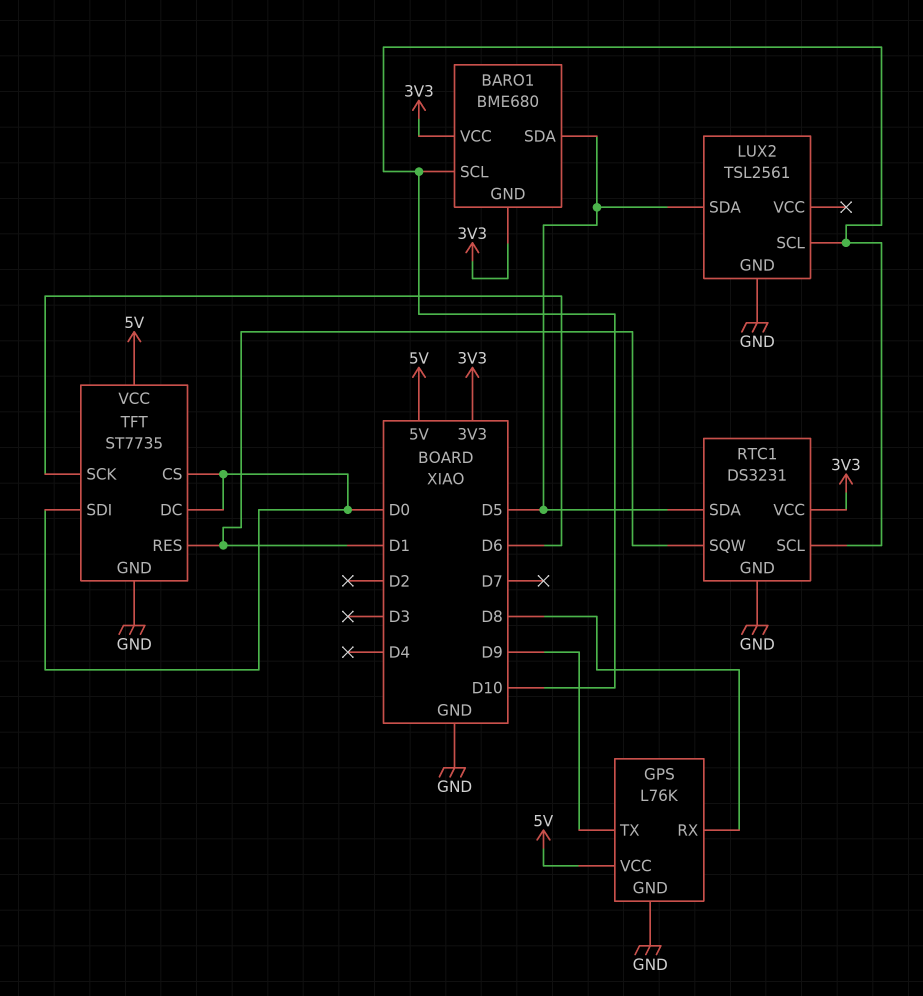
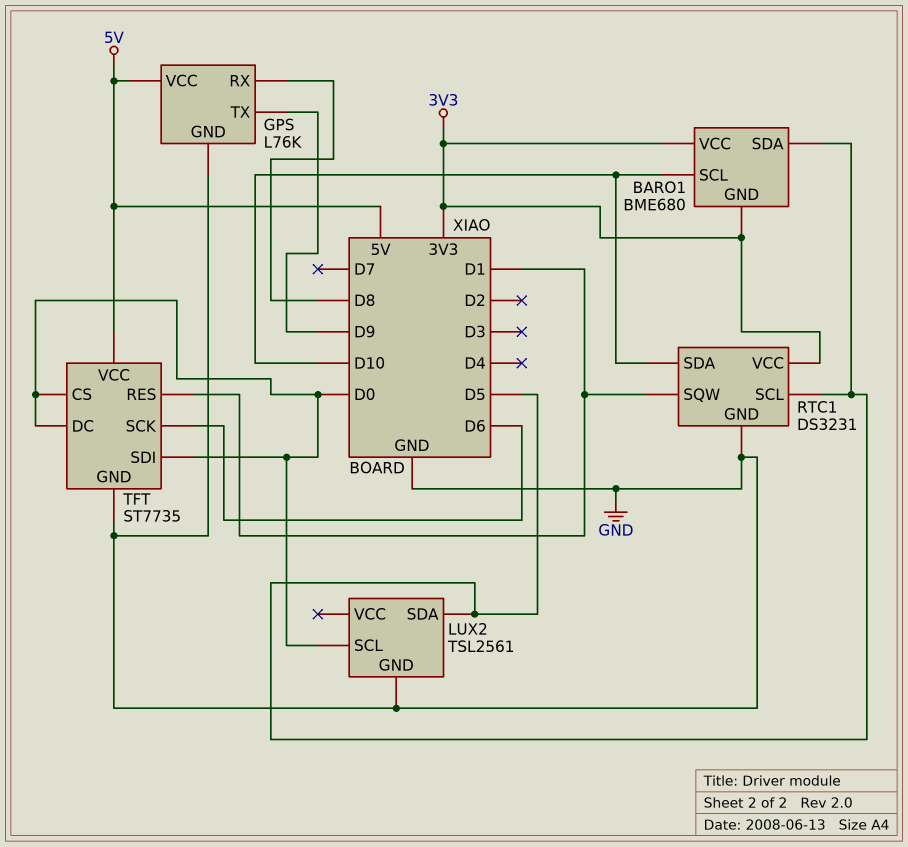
LUX2 pin SCL: D10 -> D0
RTC1 pin SCL: D10 -> D5
RTC1 pin SDA: D5 -> D10

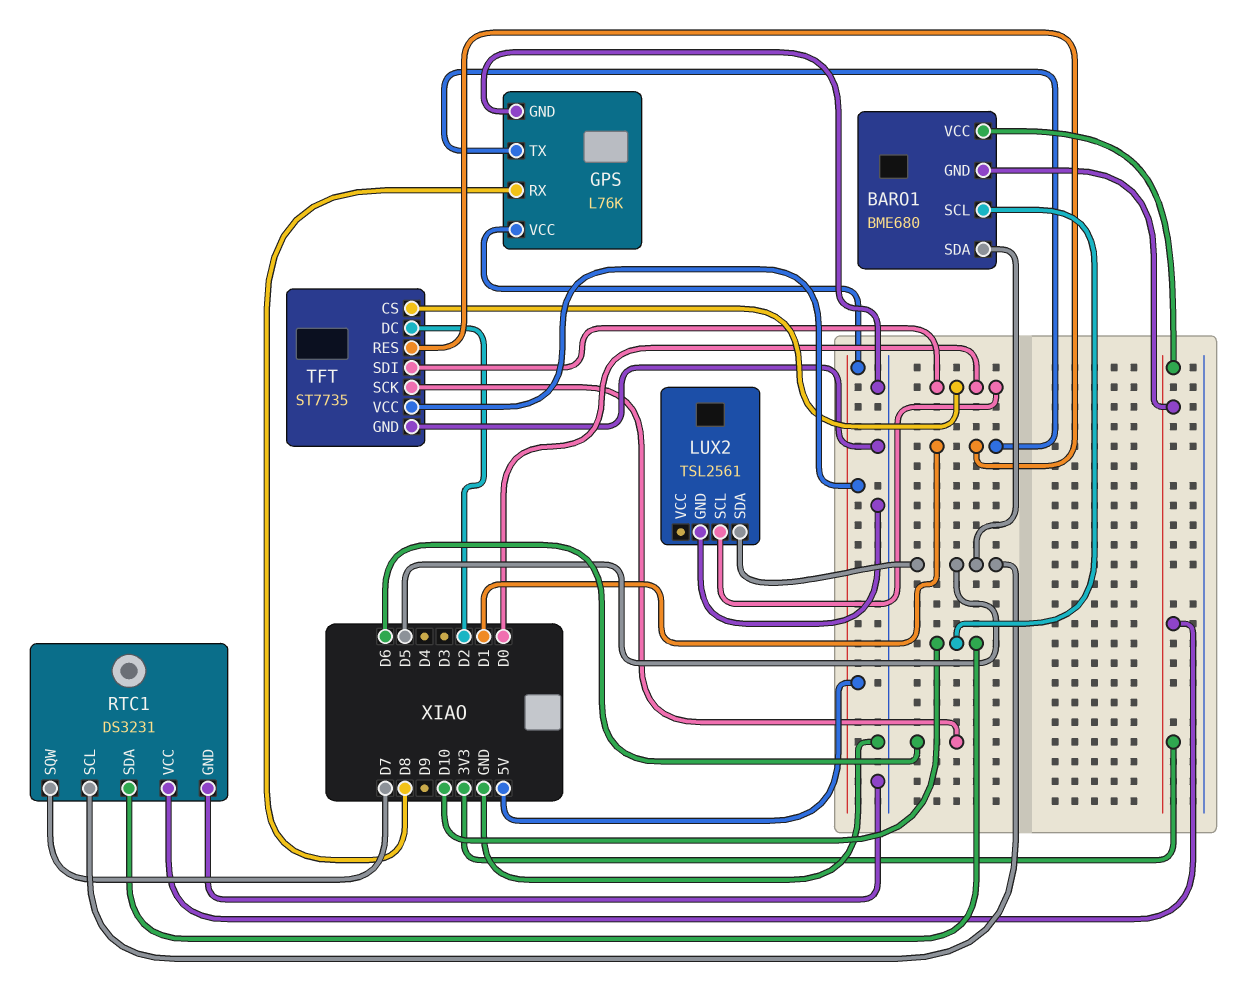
GPS pin TX: D9 -> D1
RTC1 pin SQW: D1 -> D7
TFT pin DC: D0 -> D2

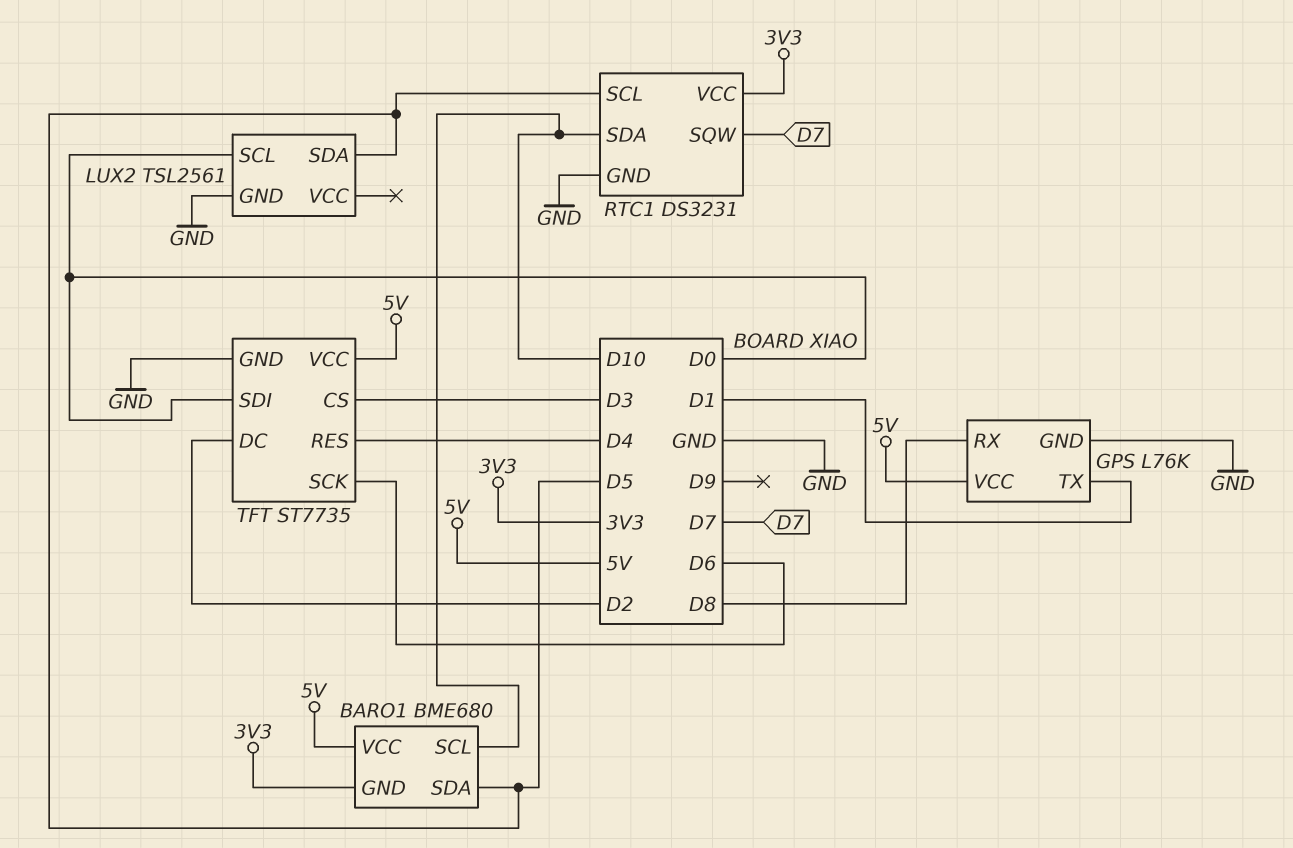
BARO1 pin VCC: 3V3 -> 5V
TFT pin CS: D0 -> D3
TFT pin RES: D1 -> D4

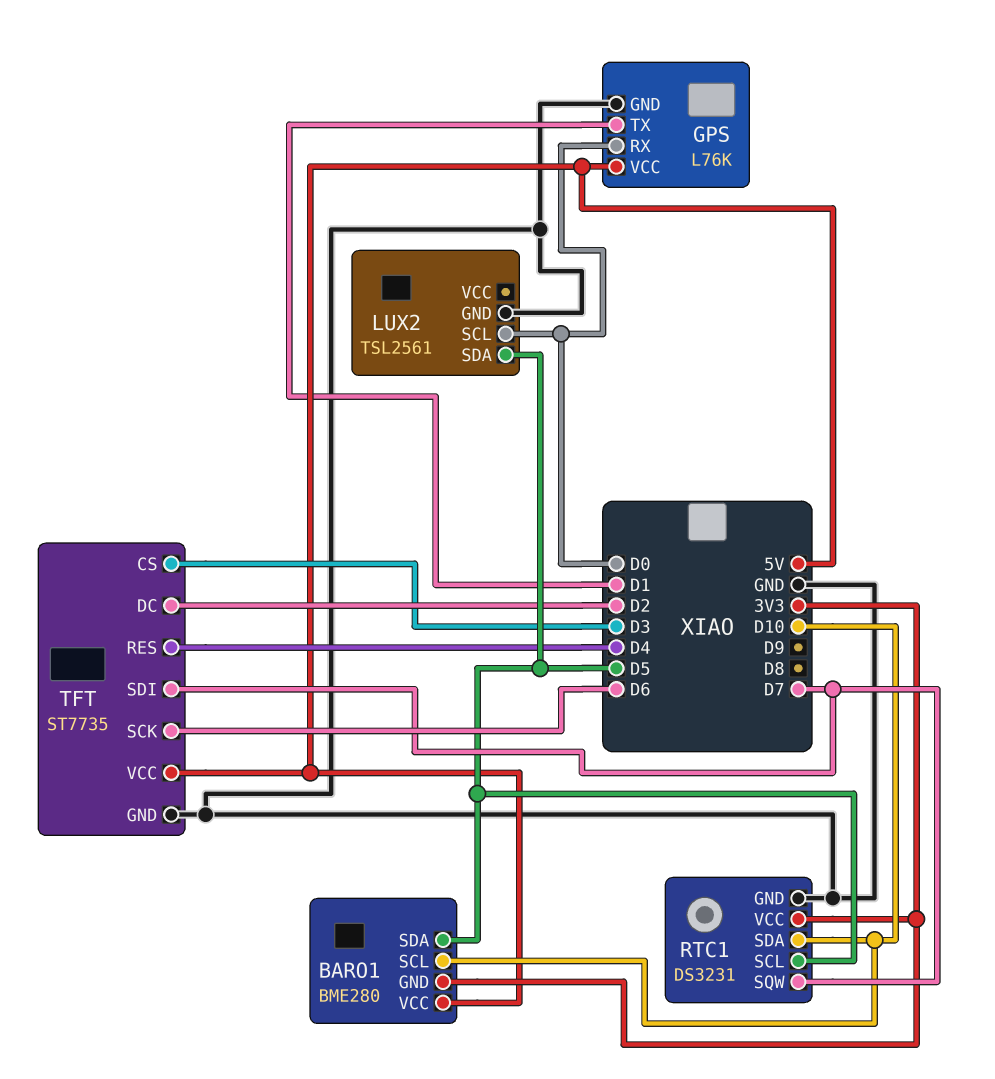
BARO1: BME680 -> BME280
GPS pin RX: D8 -> D0
TFT pin SDI: D0 -> D7

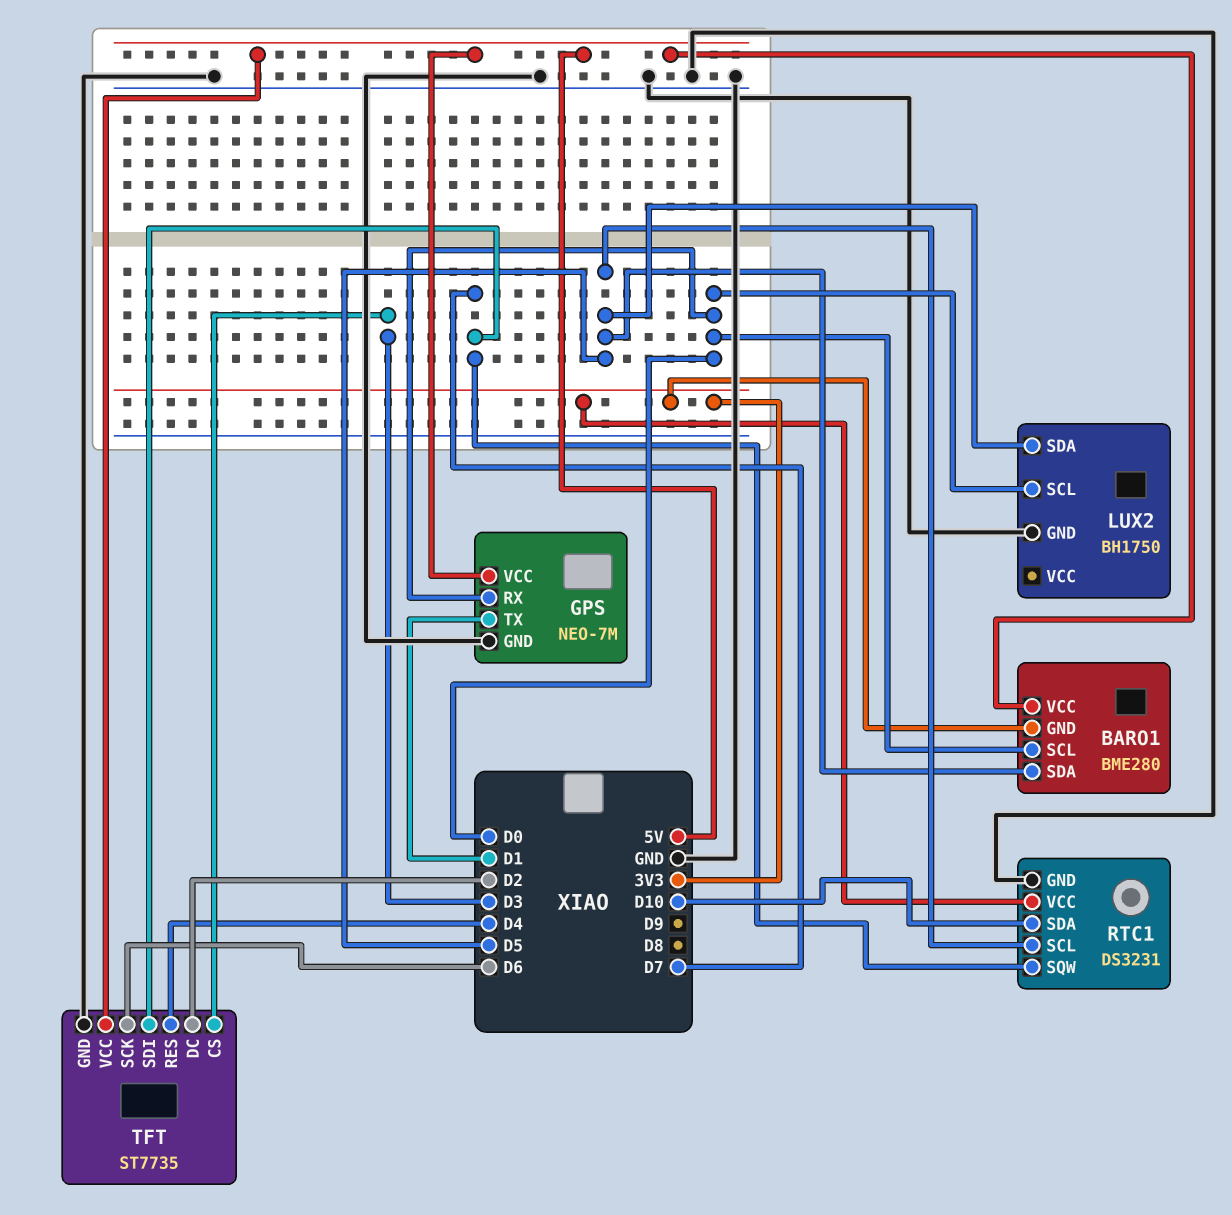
BARO1 pin SCL: D10 -> D0
GPS: L76K -> NEO-7M
LUX2: TSL2561 -> BH1750

